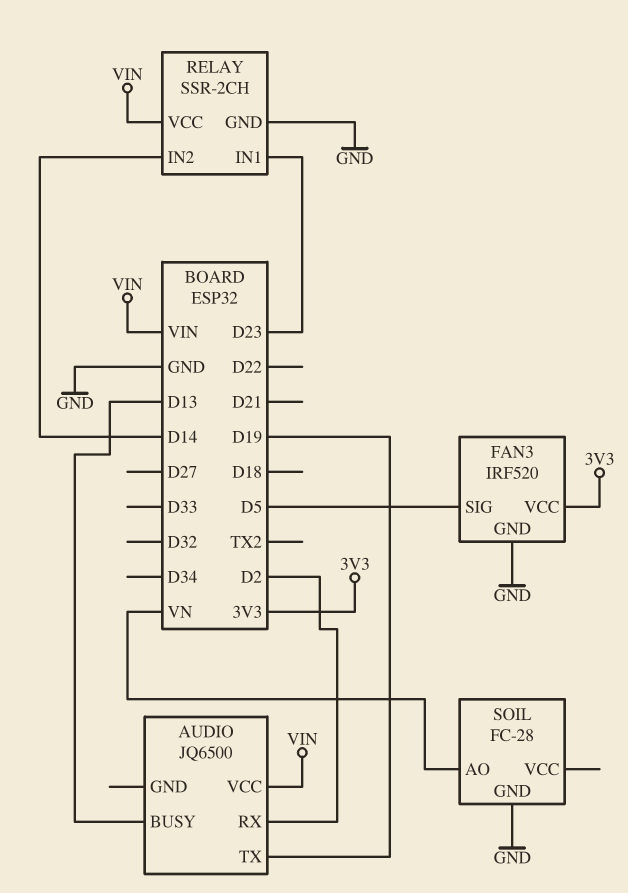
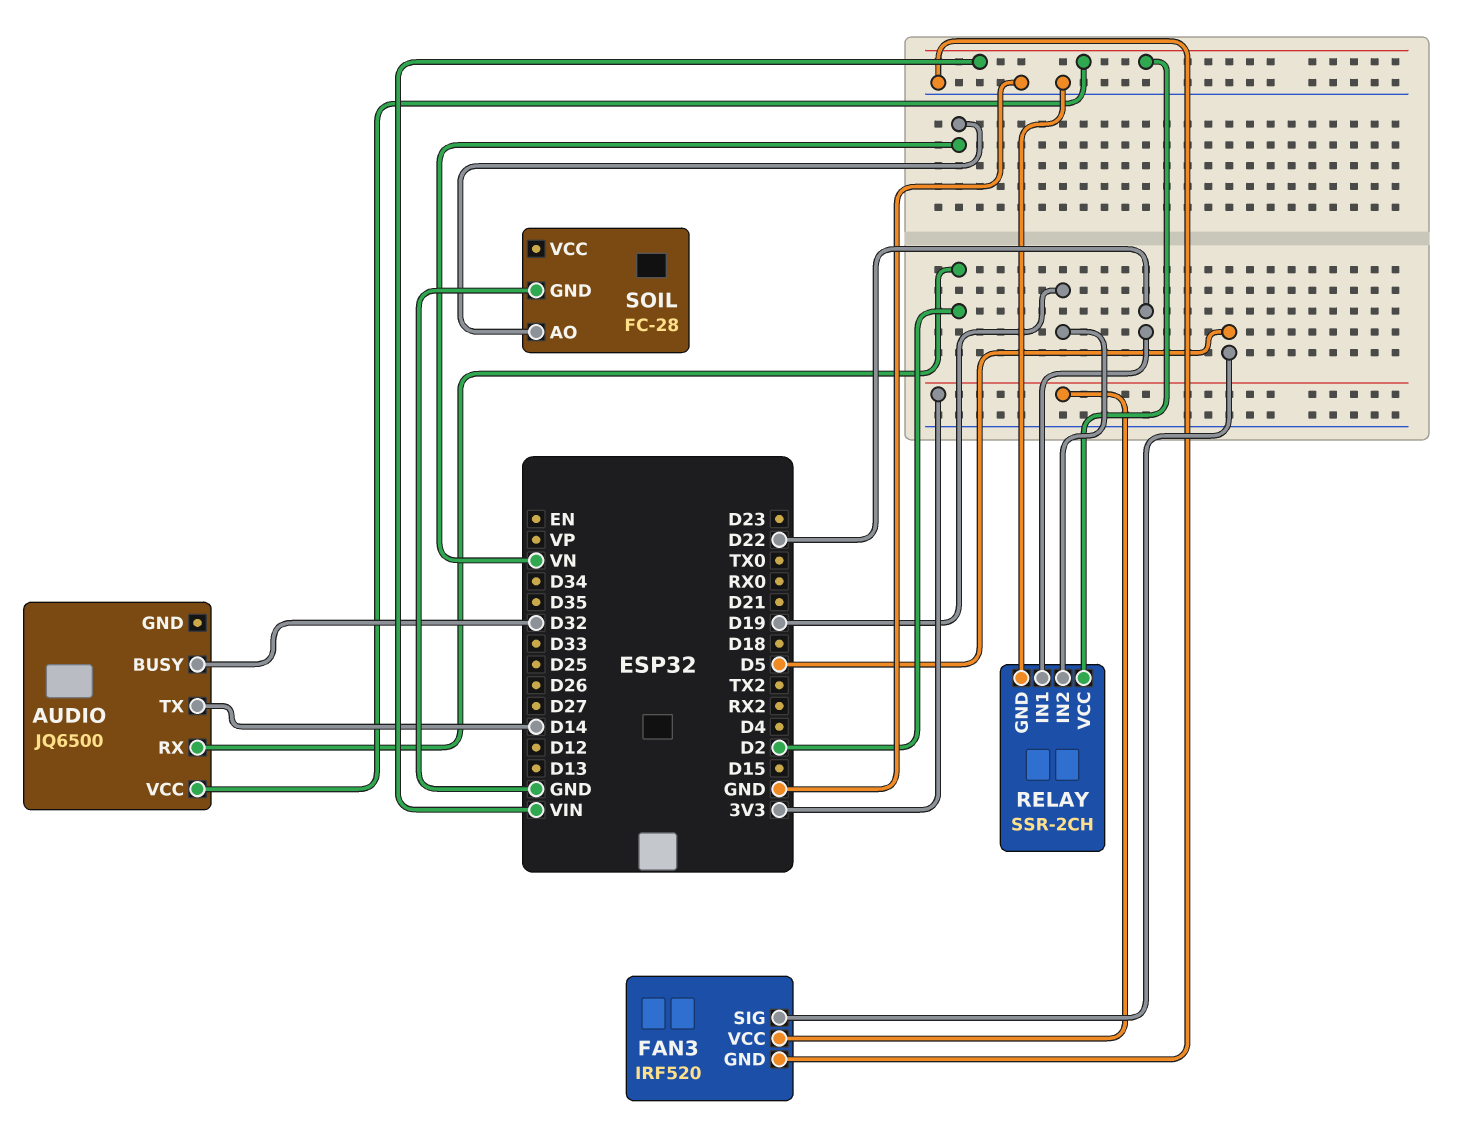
AUDIO pin BUSY: D13 -> D32
AUDIO pin TX: D19 -> D14
RELAY pin IN1: D23 -> D22
RELAY pin IN2: D14 -> D19

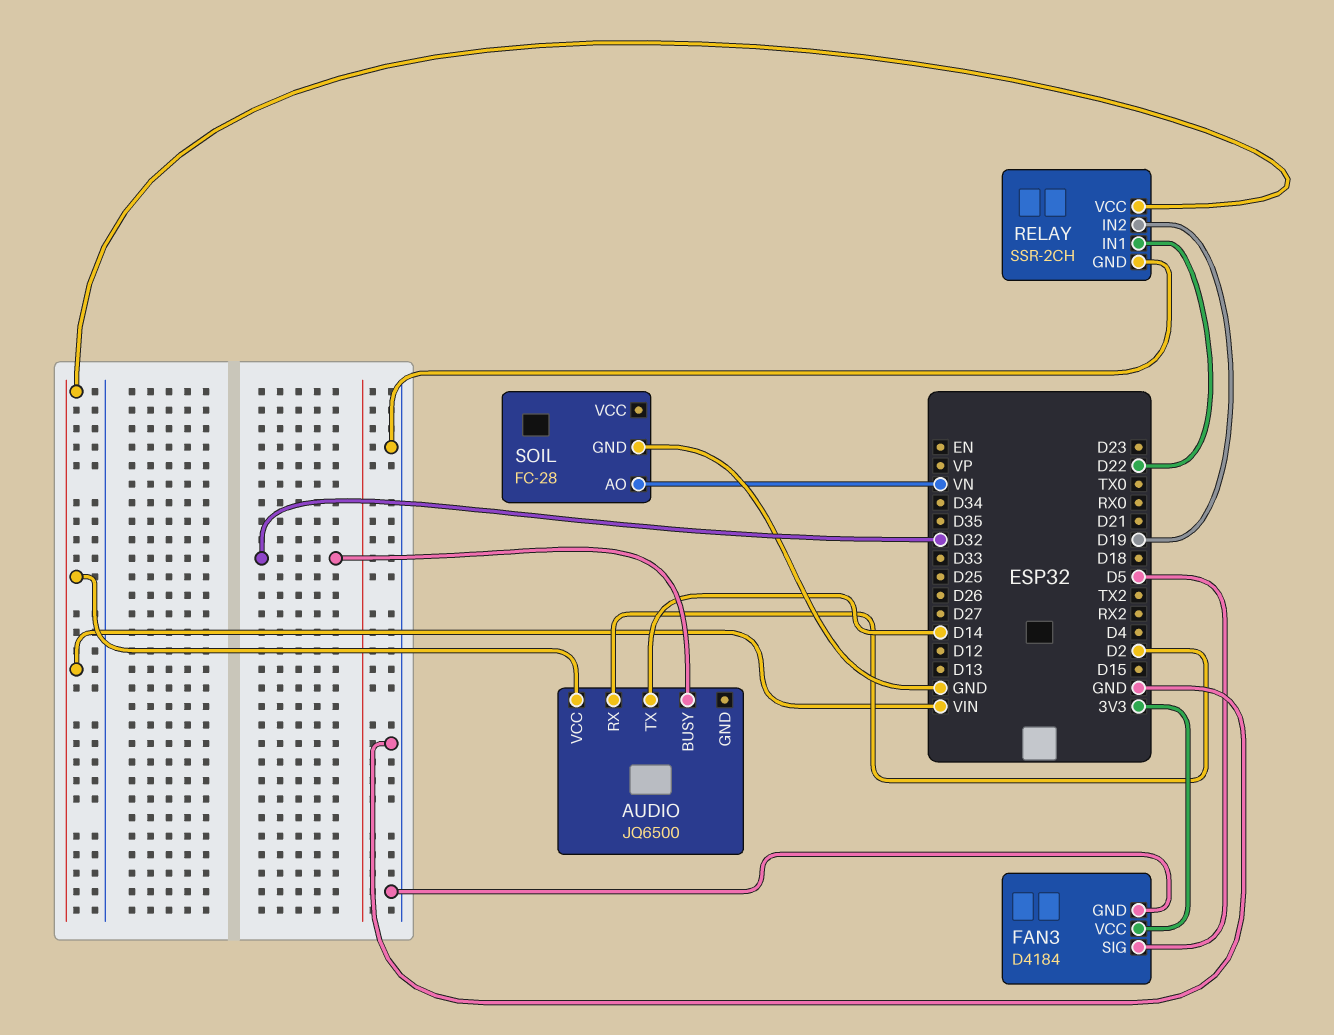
FAN3: IRF520 -> D4184

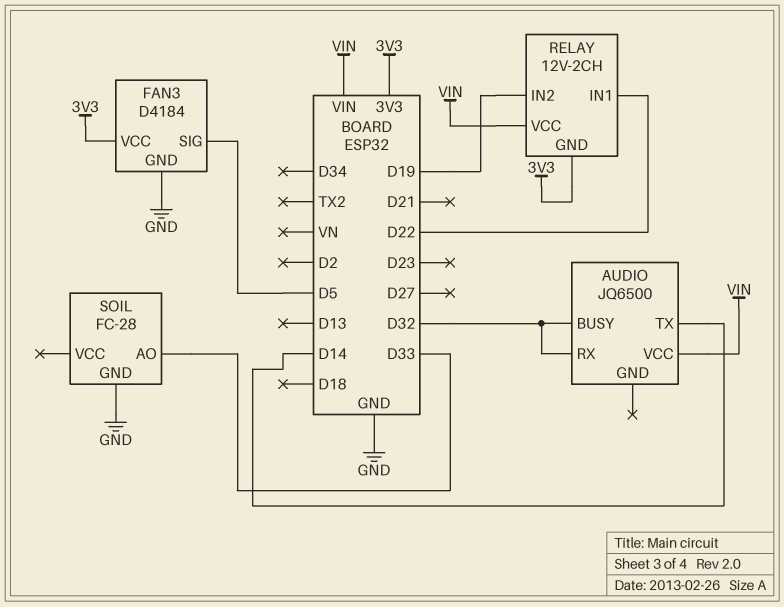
AUDIO pin RX: D2 -> D32
RELAY: SSR-2CH -> 12V-2CH
RELAY pin GND: GND -> 3V3
SOIL pin AO: VN -> D33

